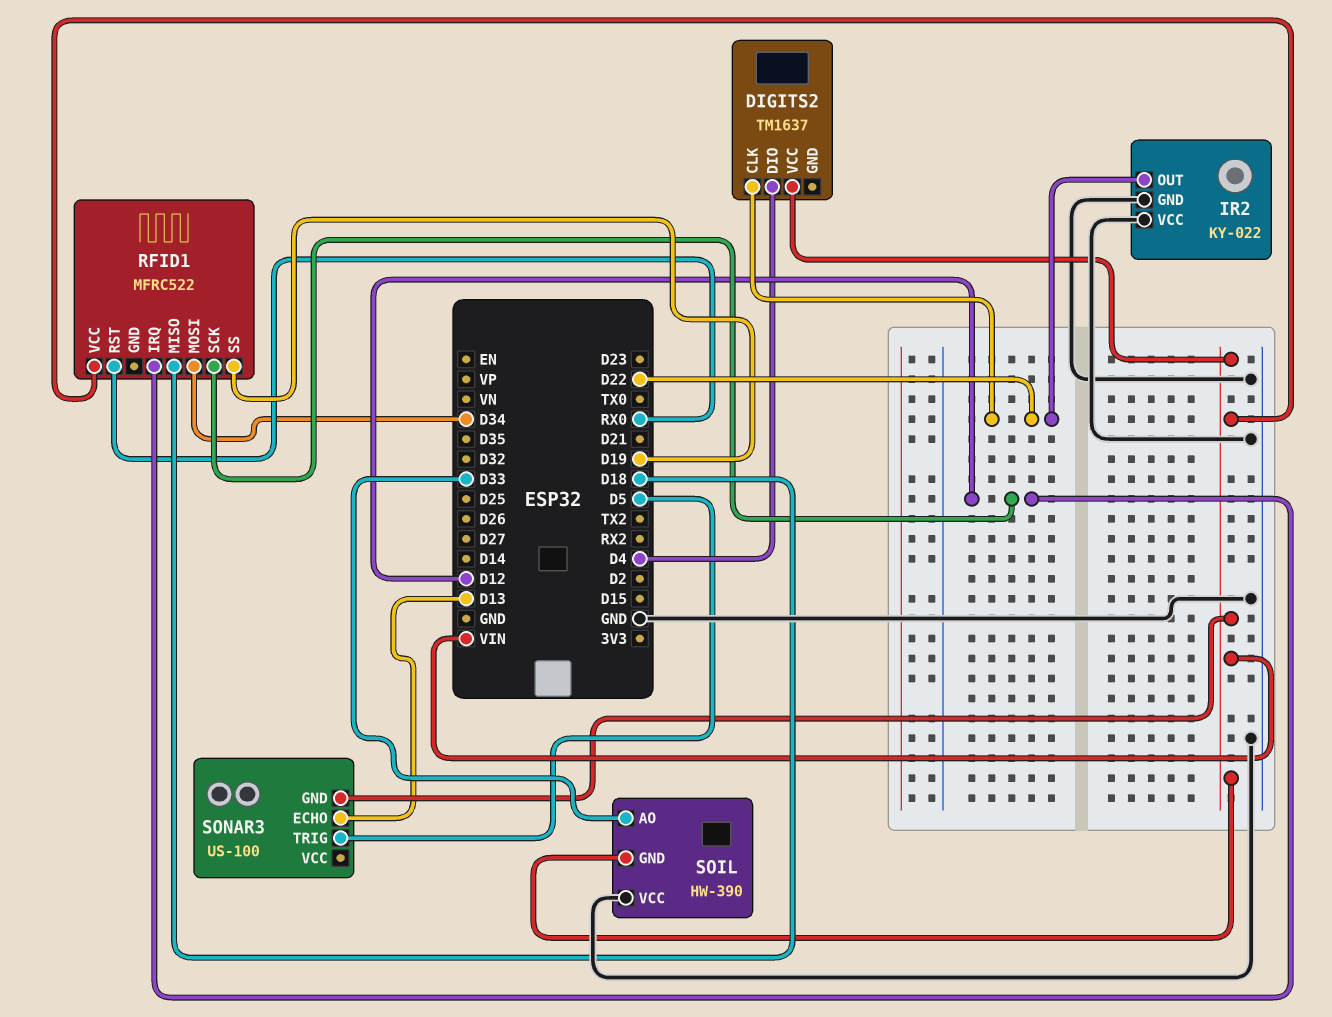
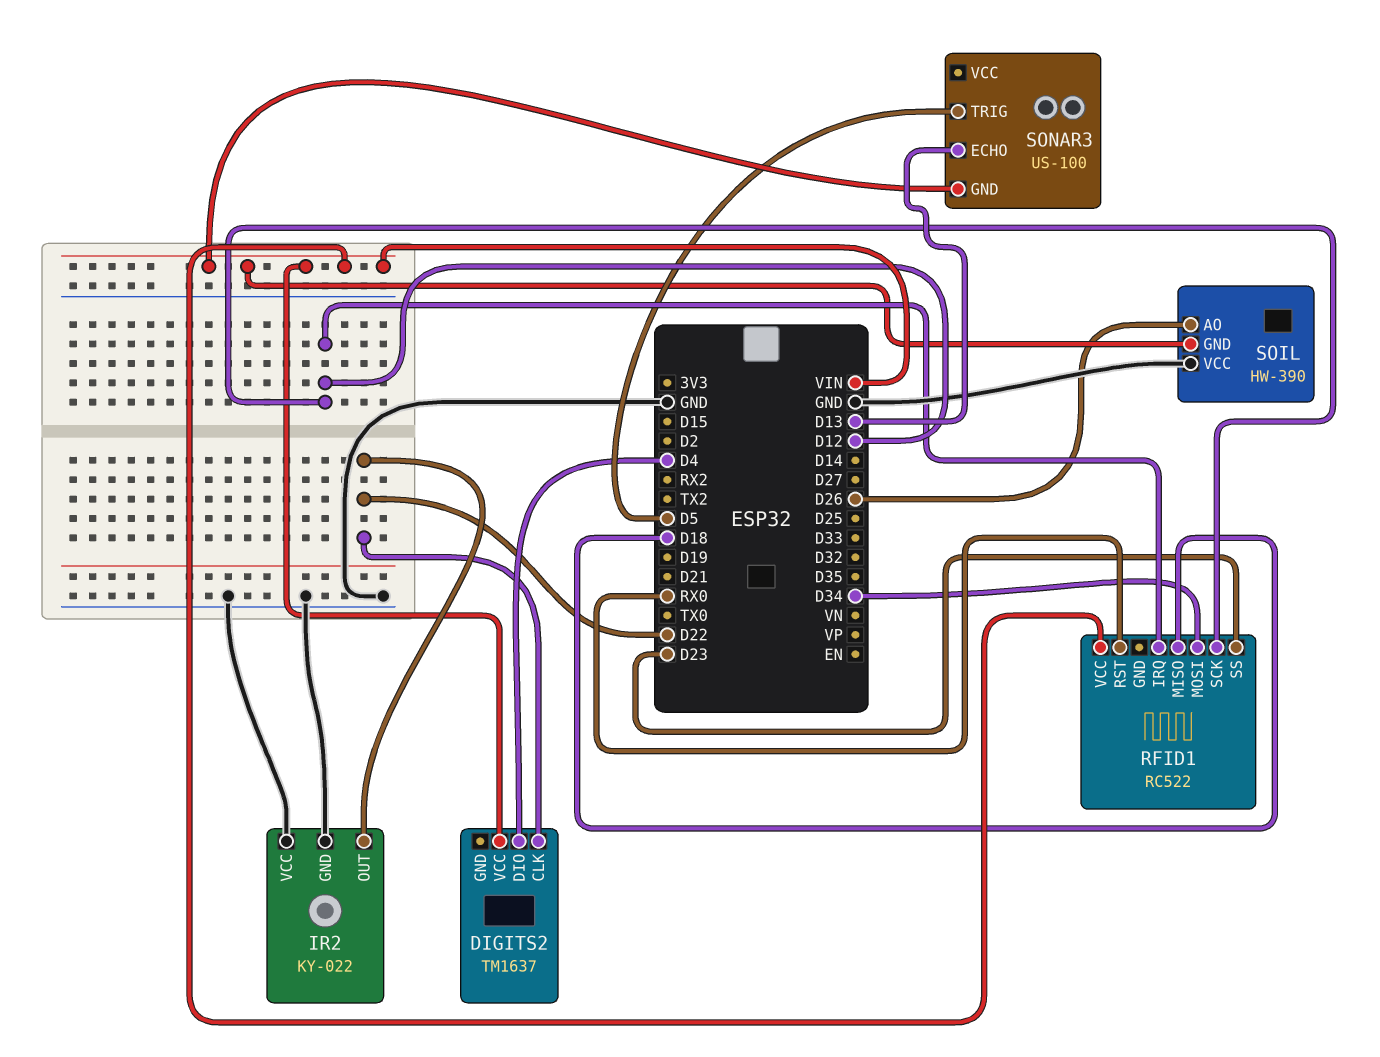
RFID1: MFRC522 -> RC522
RFID1 pin SS: D19 -> D23
SOIL pin AO: D33 -> D26

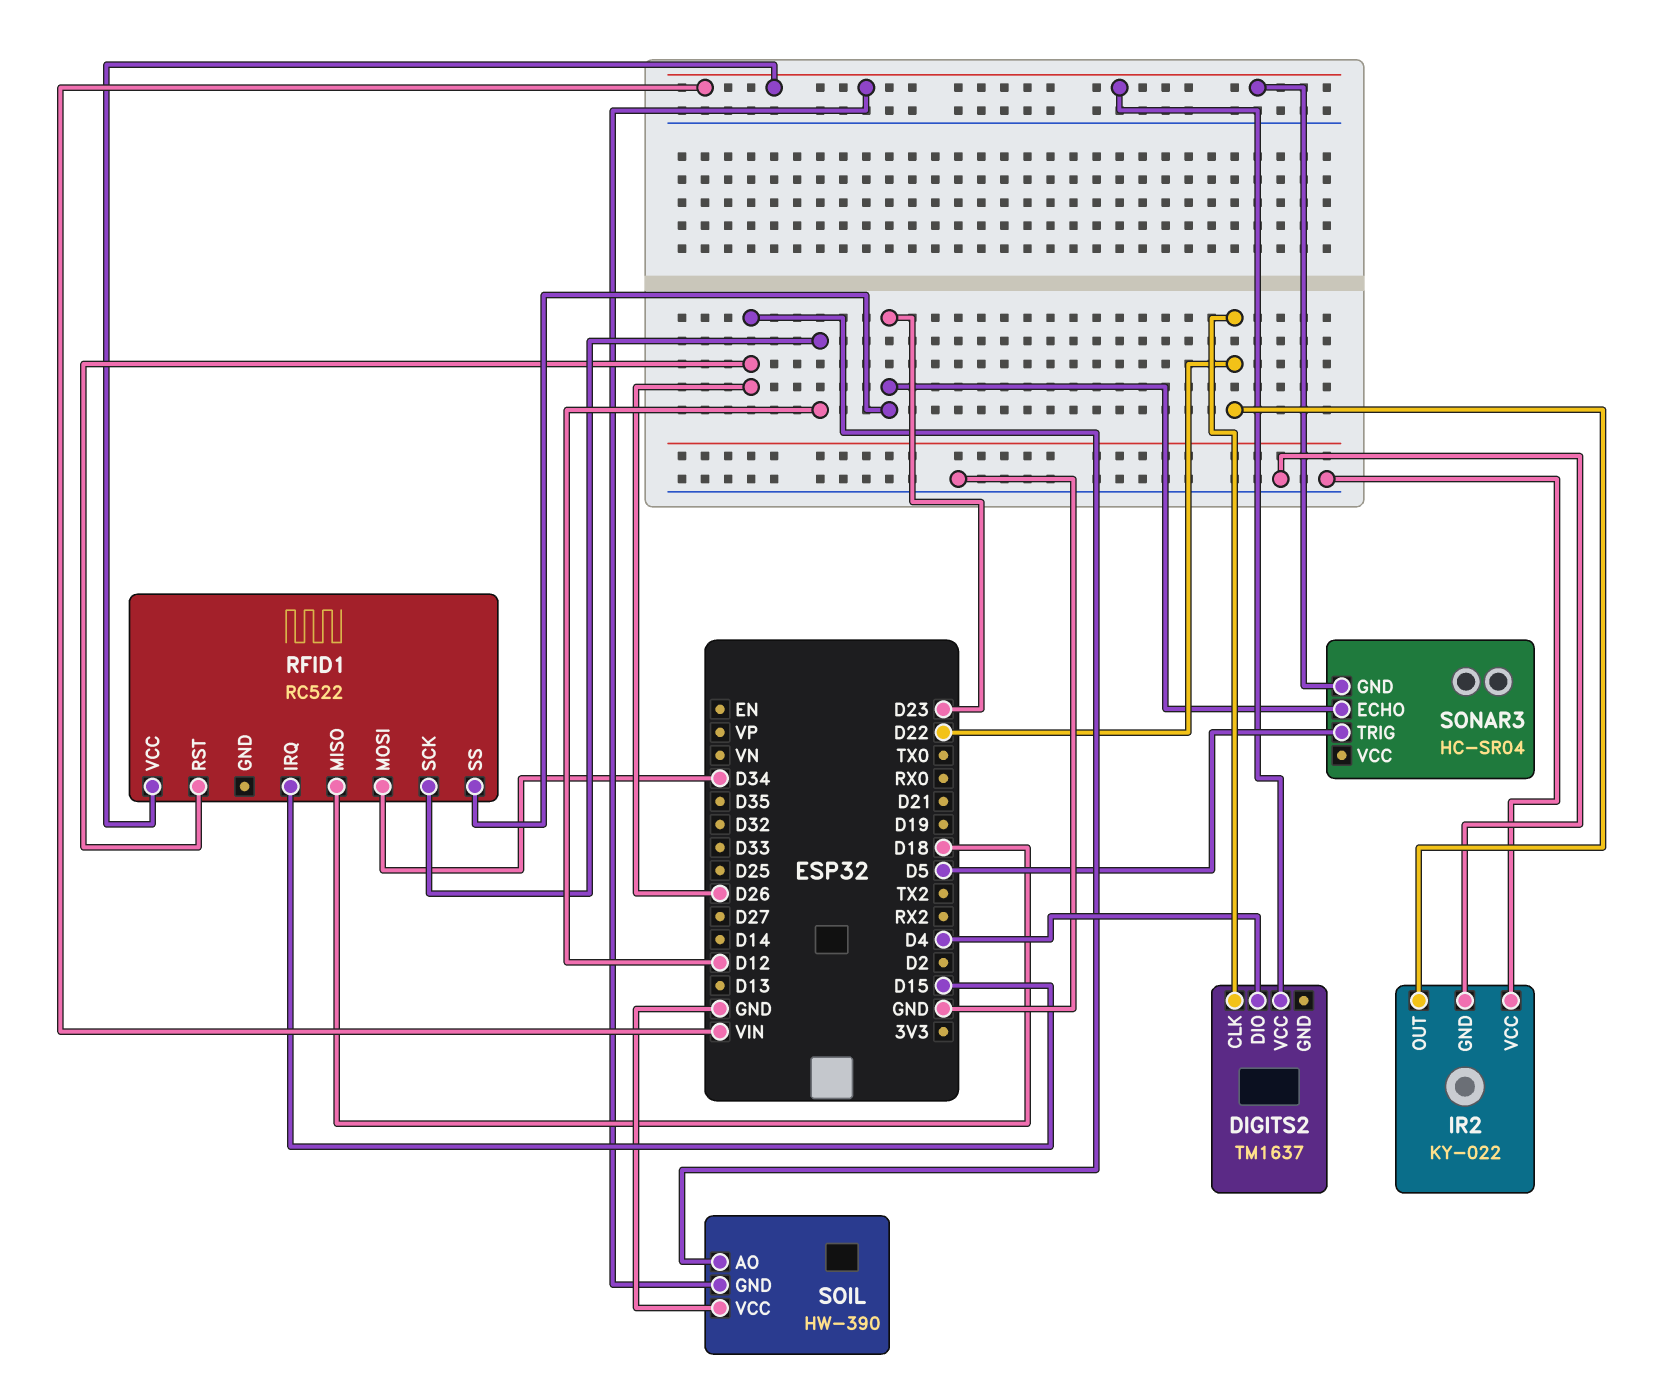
RFID1 pin IRQ: D12 -> D15
RFID1 pin RST: RX0 -> D26
SONAR3: US-100 -> HC-SR04
SONAR3 pin ECHO: D13 -> D23

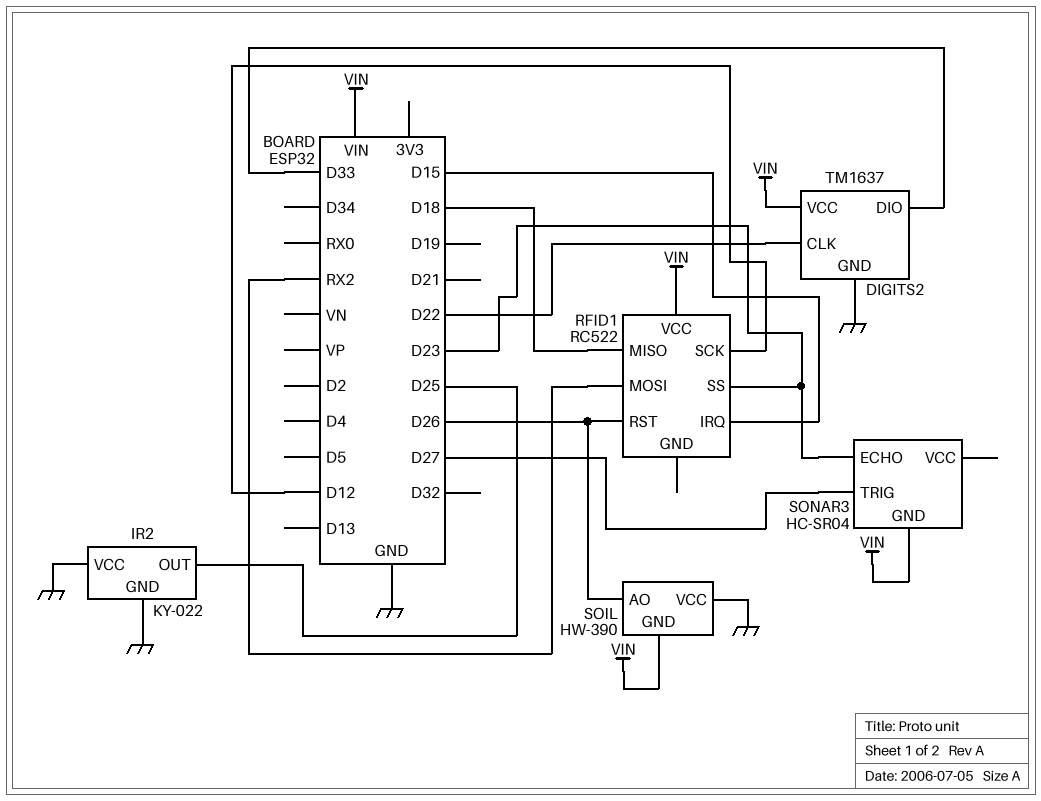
DIGITS2 pin DIO: D4 -> D33
DIGITS2 pin GND: none -> GND
IR2 pin OUT: D22 -> D25
RFID1 pin MOSI: D34 -> RX2
SONAR3 pin TRIG: D5 -> D27

